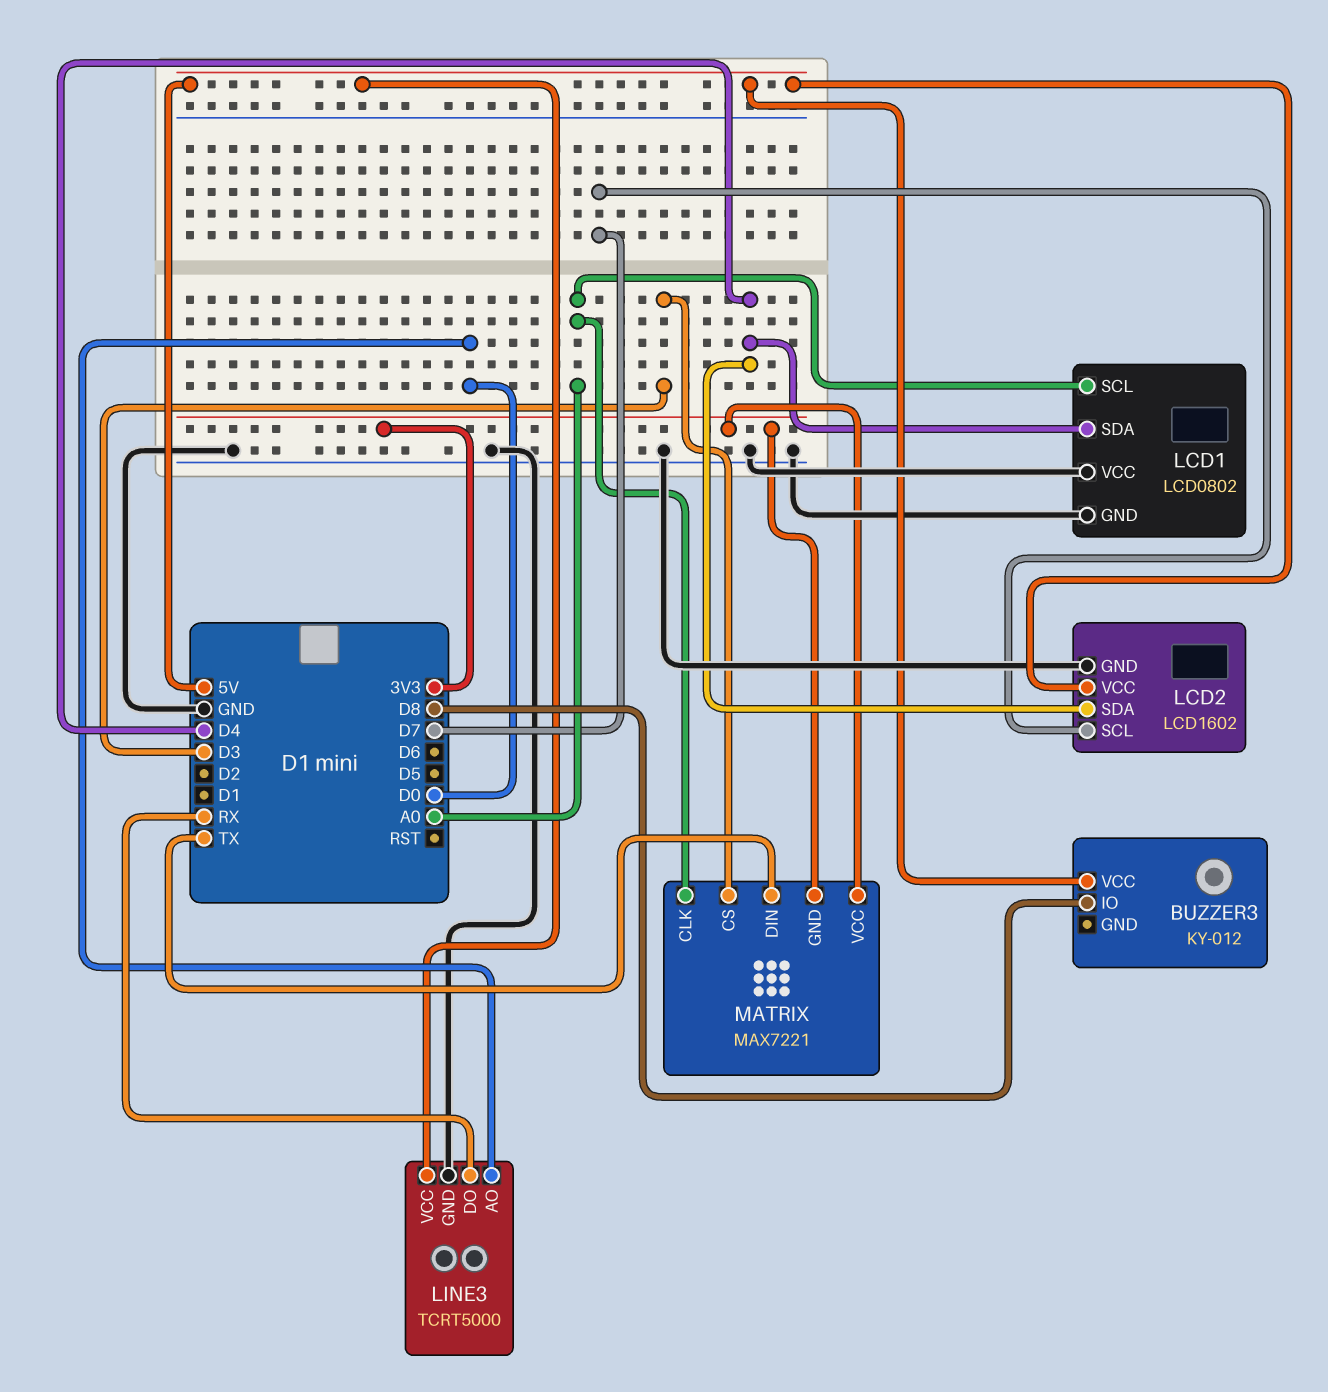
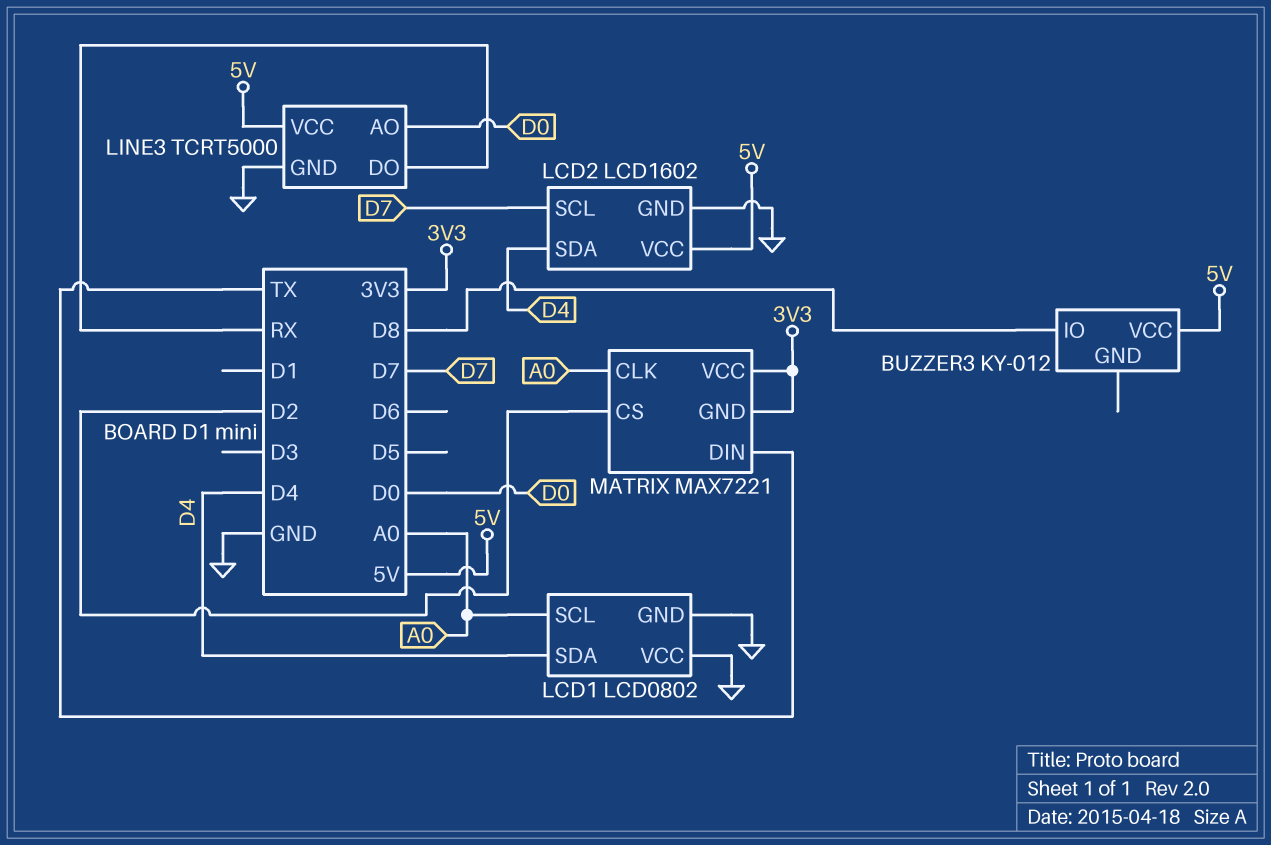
MATRIX pin CS: D3 -> D2

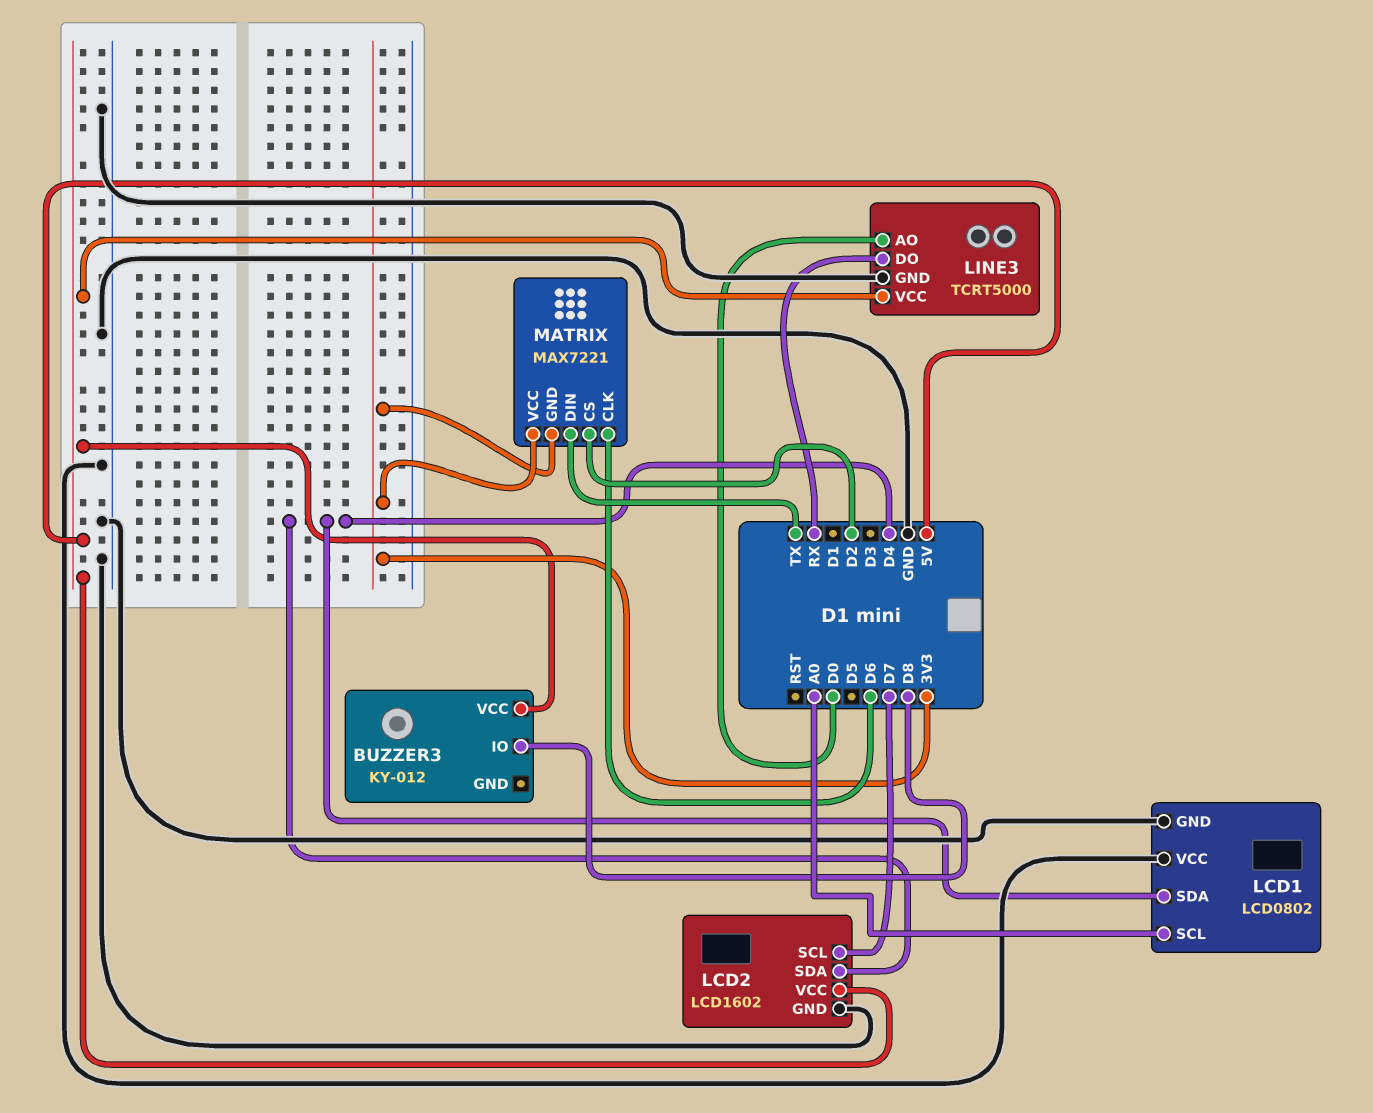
MATRIX pin CLK: A0 -> D6

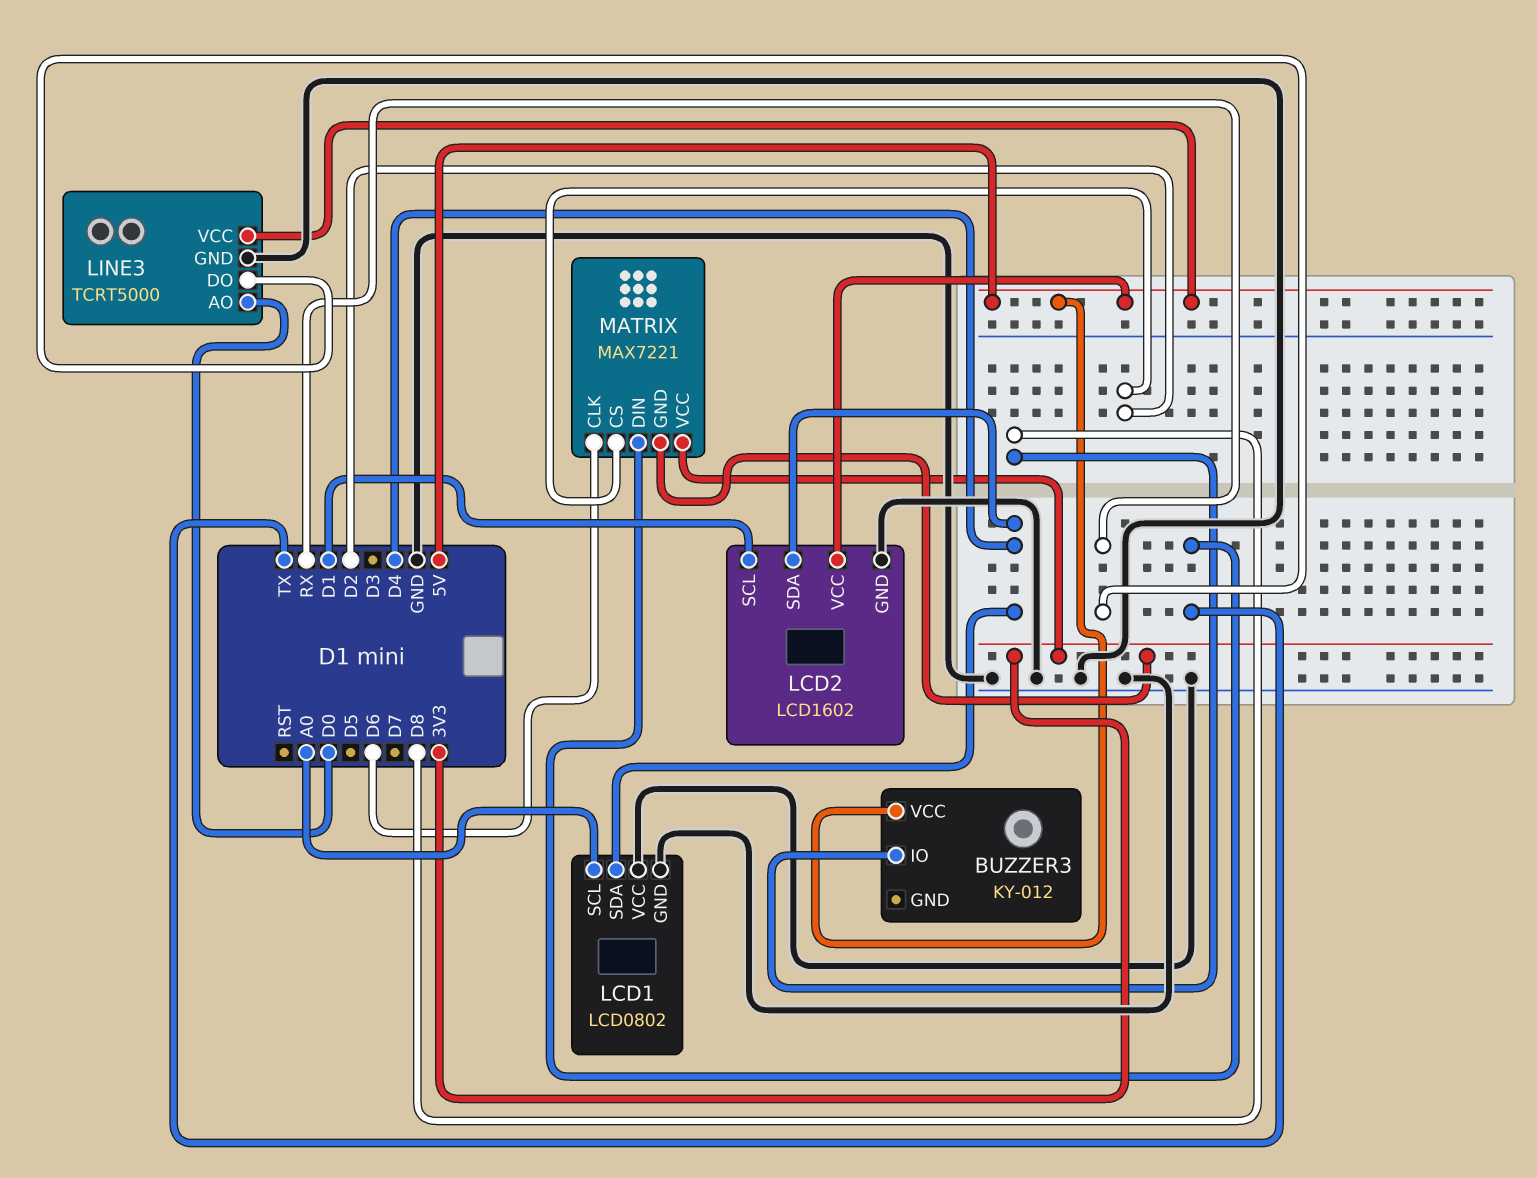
LCD2 pin SCL: D7 -> D1

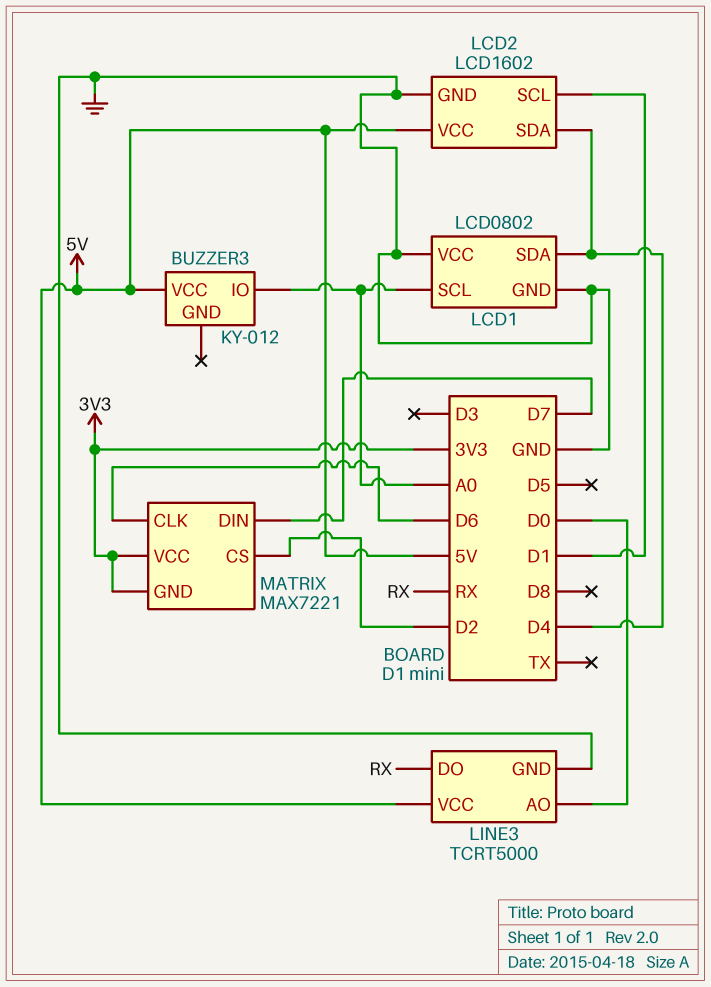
BUZZER3 pin IO: D8 -> A0
MATRIX pin DIN: TX -> D7

